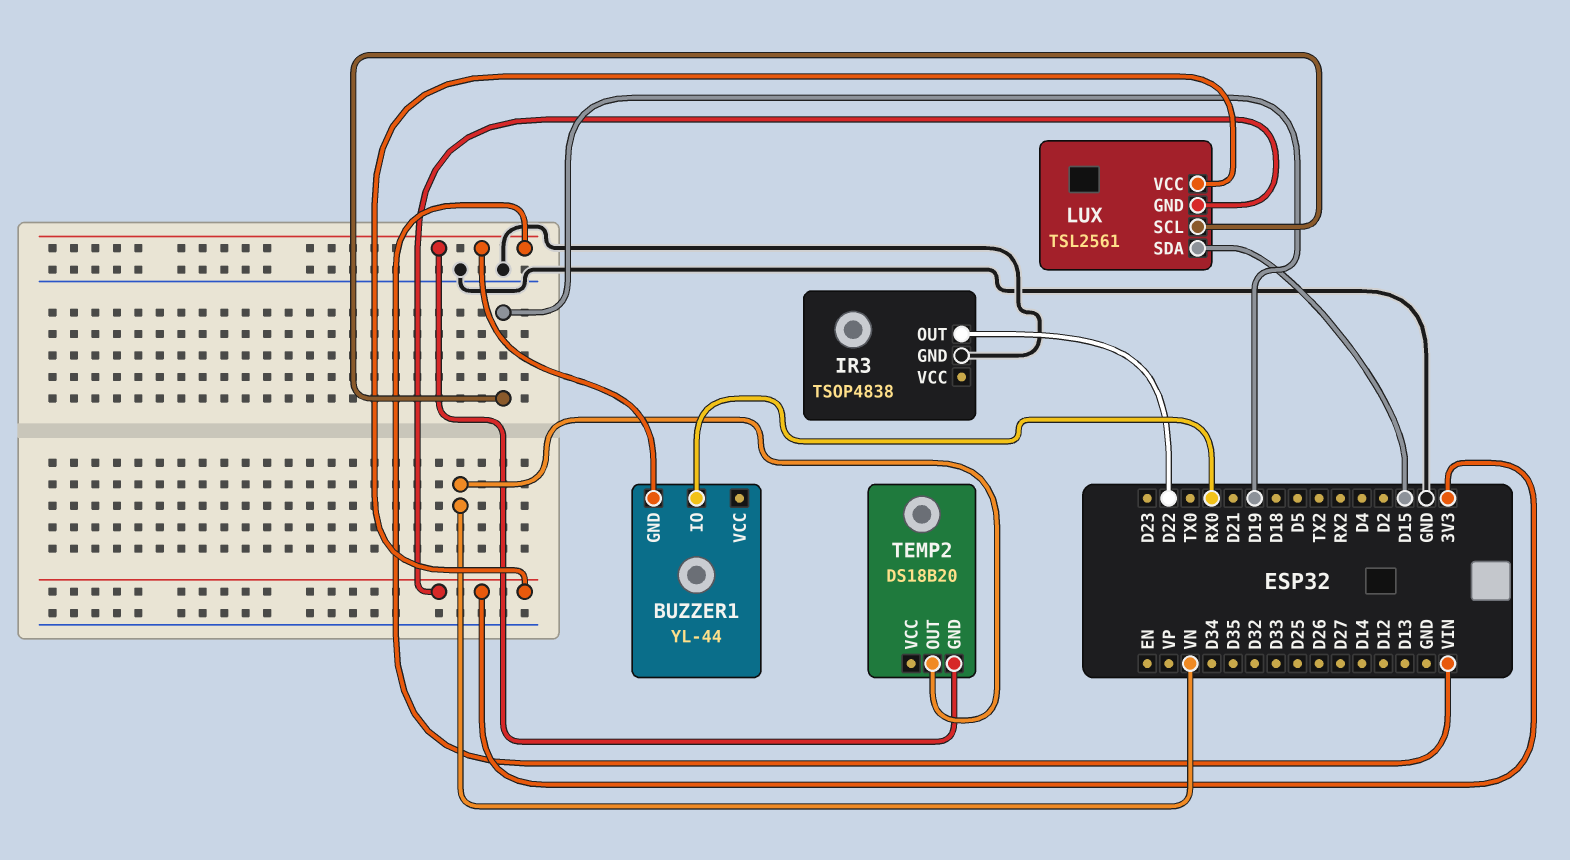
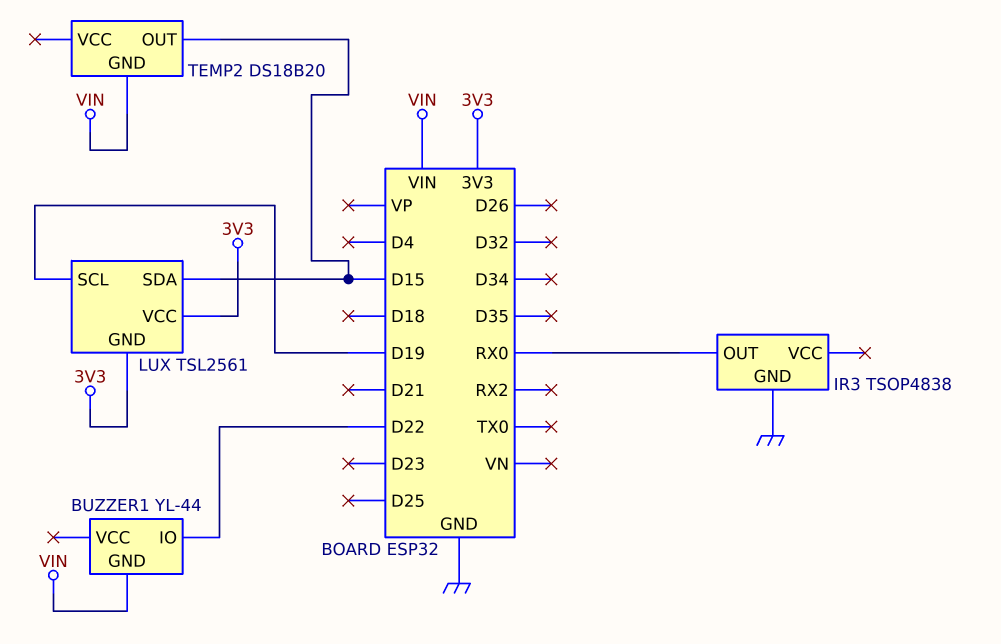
BUZZER1 pin IO: RX0 -> D22
IR3 pin OUT: D22 -> RX0
TEMP2 pin OUT: VN -> D15

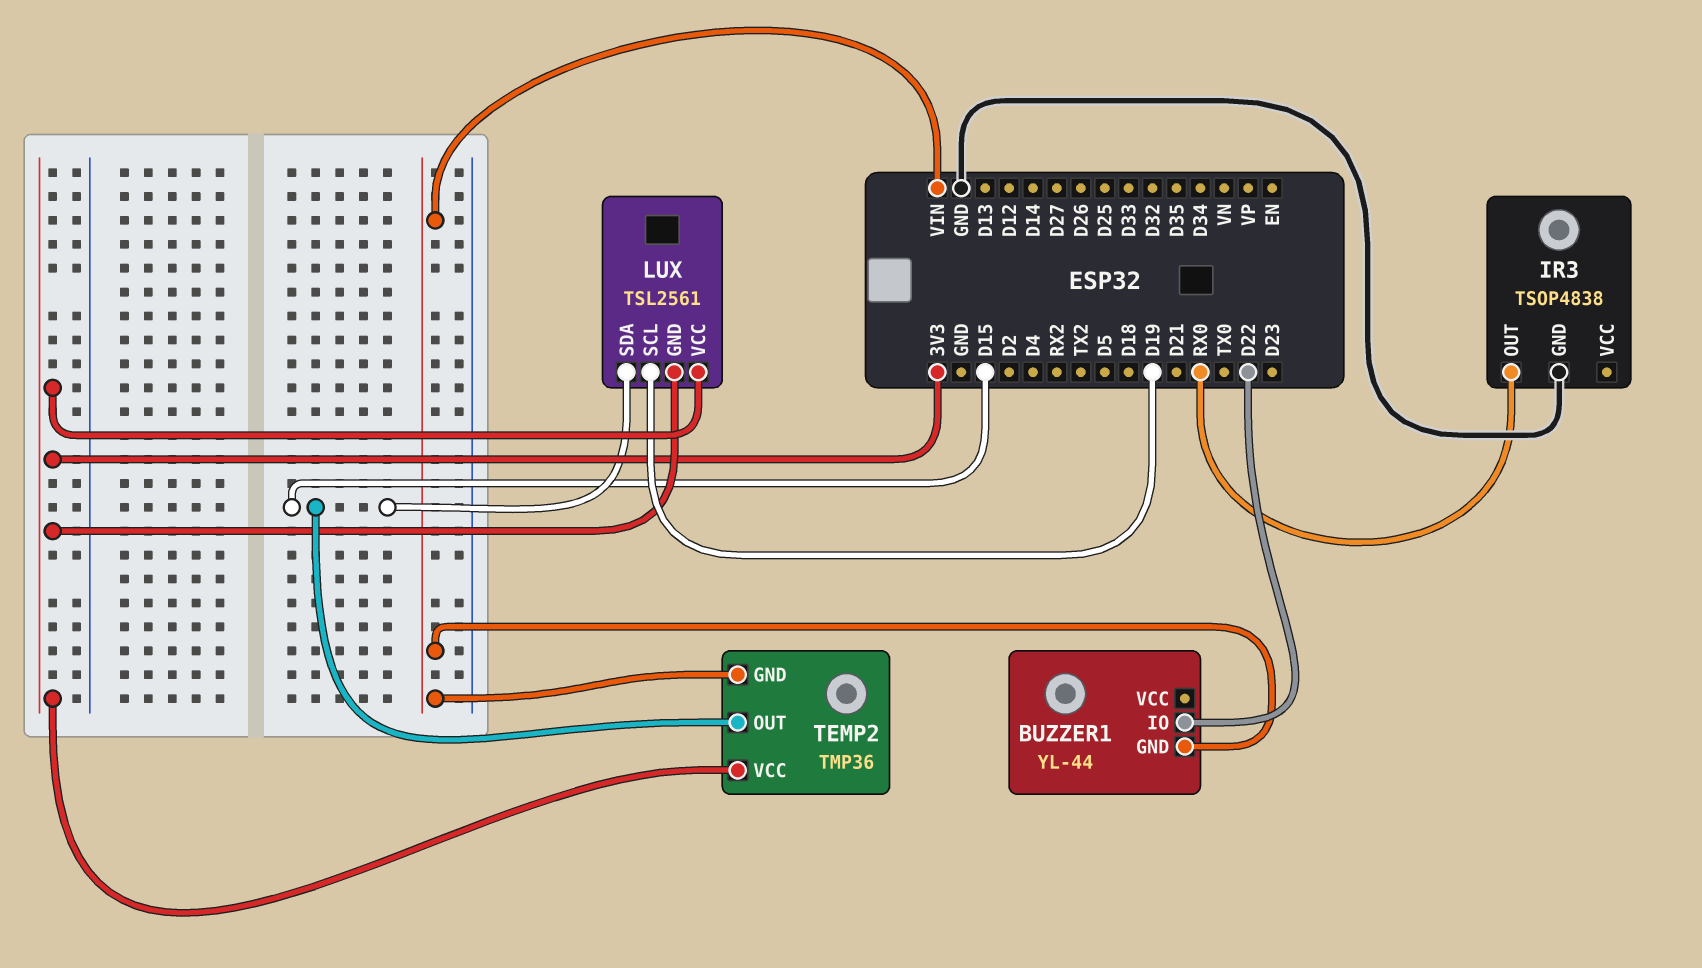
TEMP2: DS18B20 -> TMP36
TEMP2 pin VCC: none -> 3V3

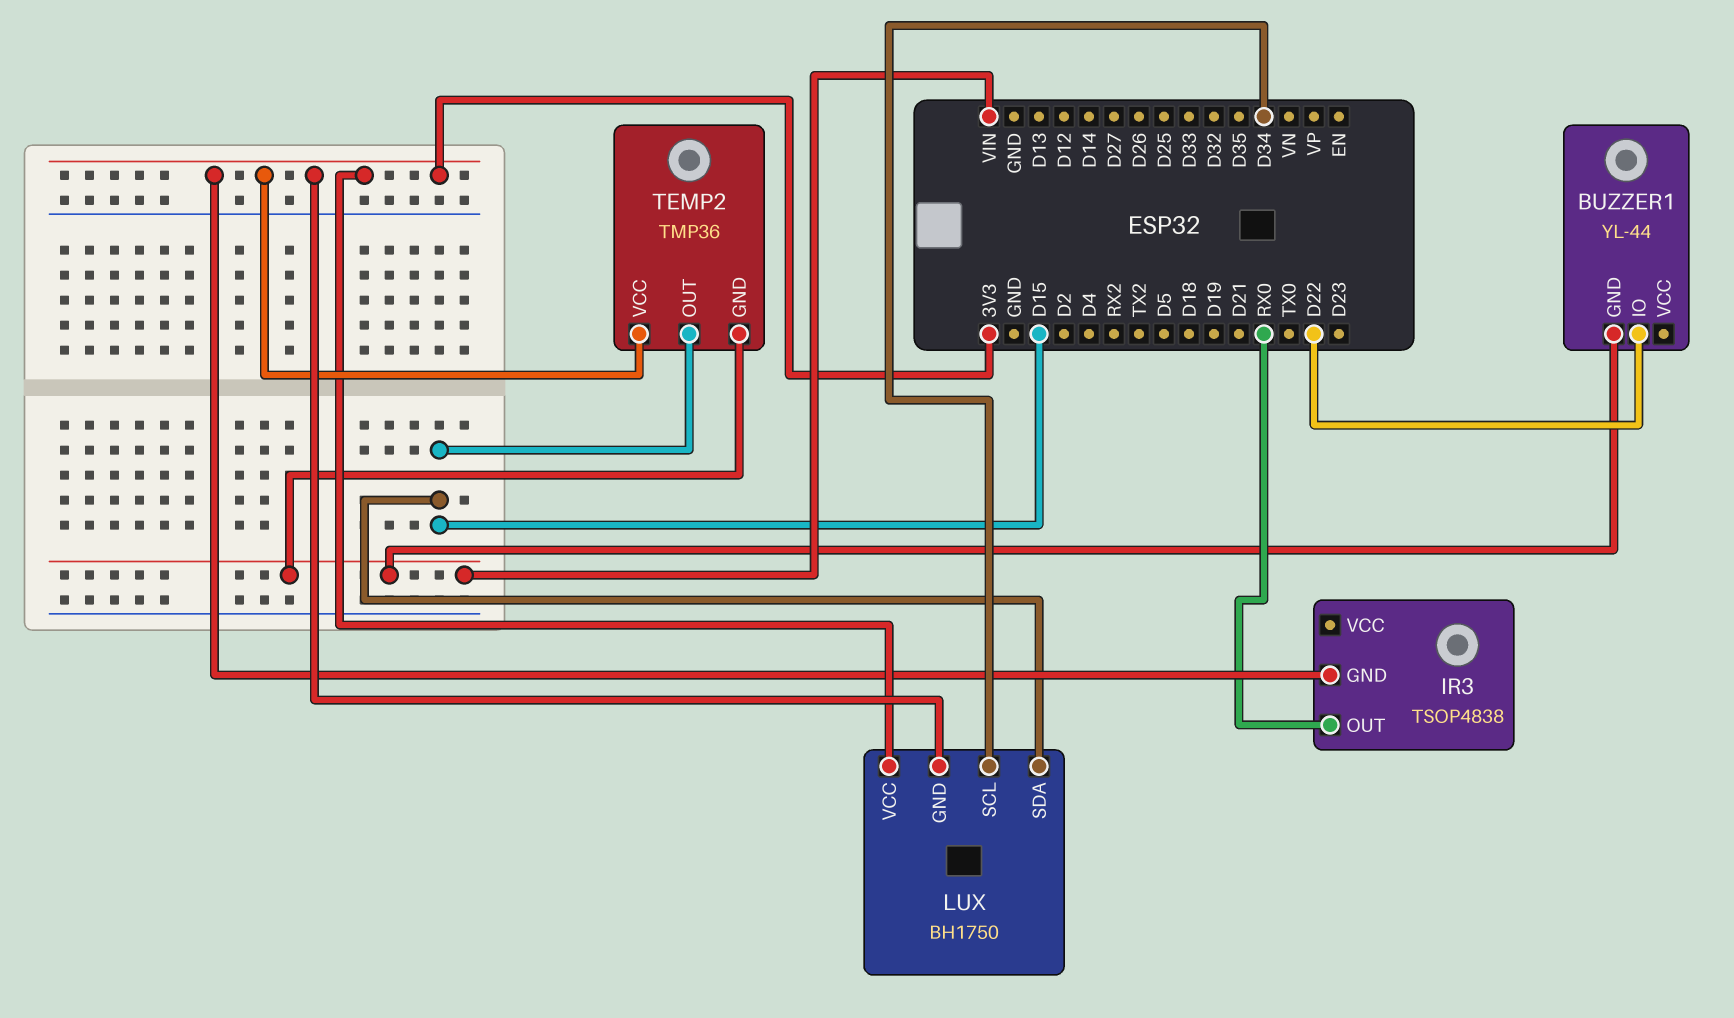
IR3 pin GND: GND -> 3V3
LUX: TSL2561 -> BH1750
LUX pin SCL: D19 -> D34

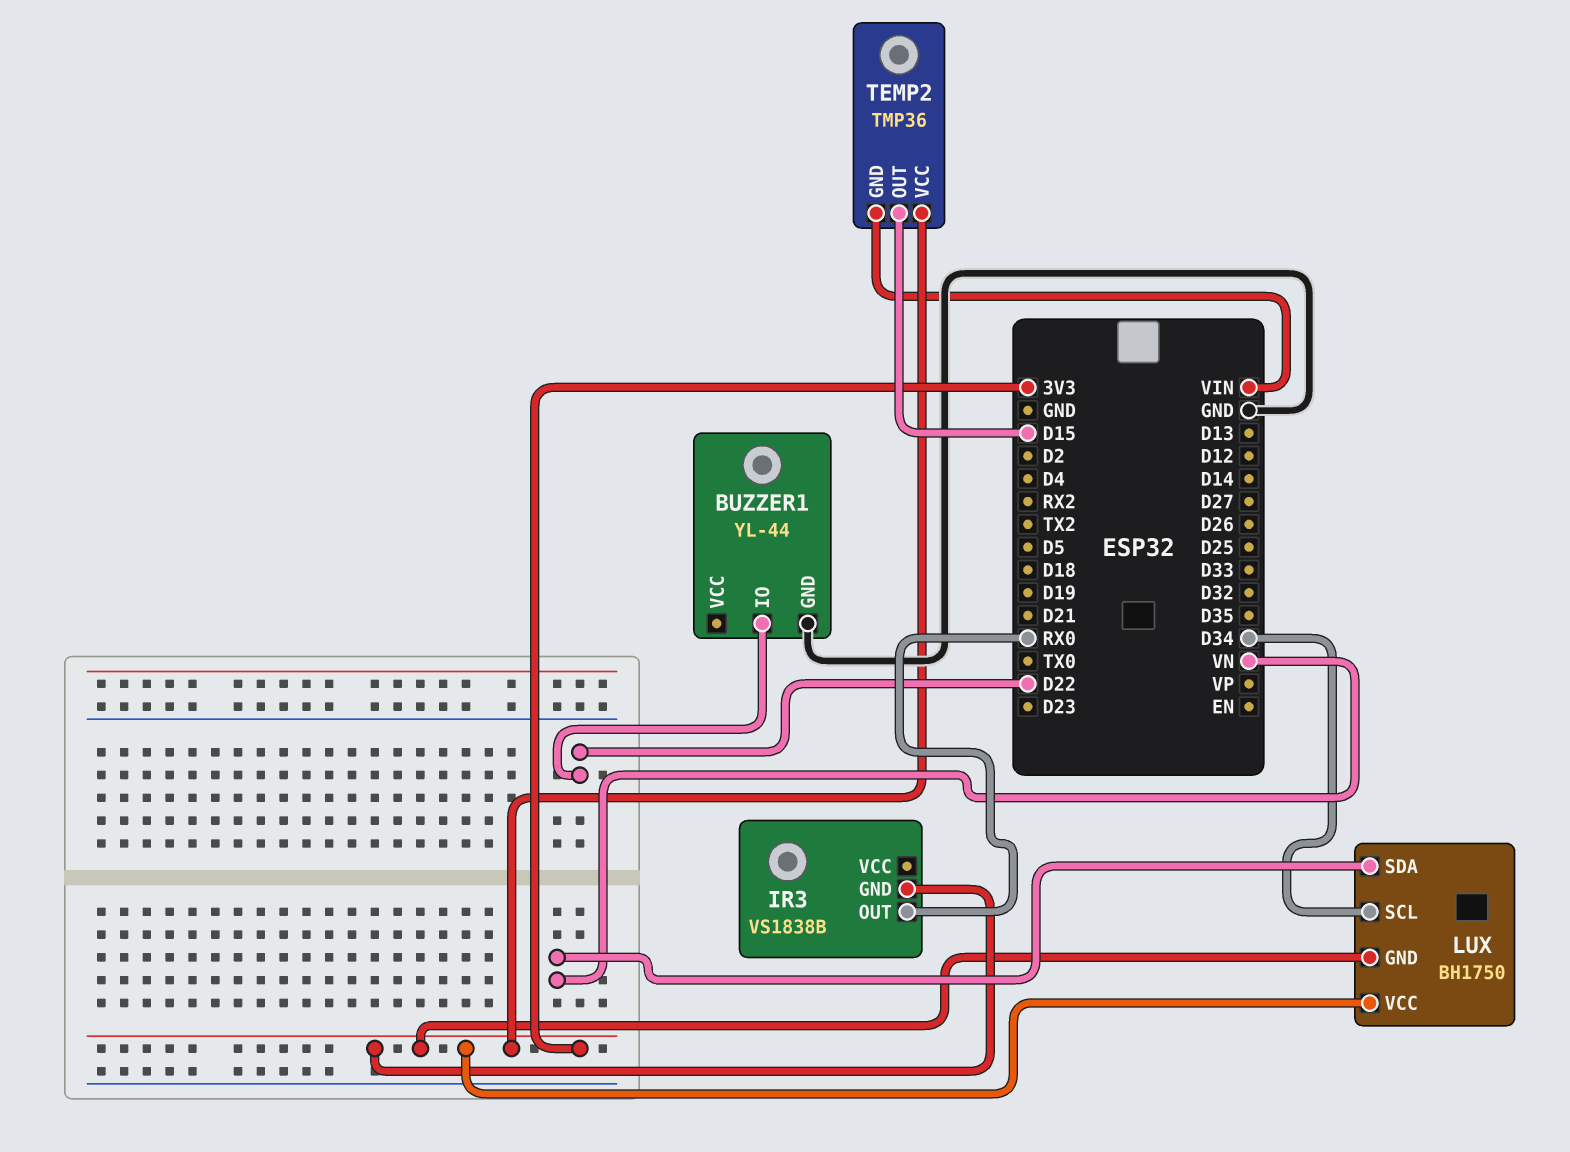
BUZZER1 pin GND: VIN -> GND
IR3: TSOP4838 -> VS1838B
LUX pin SDA: D15 -> VN

